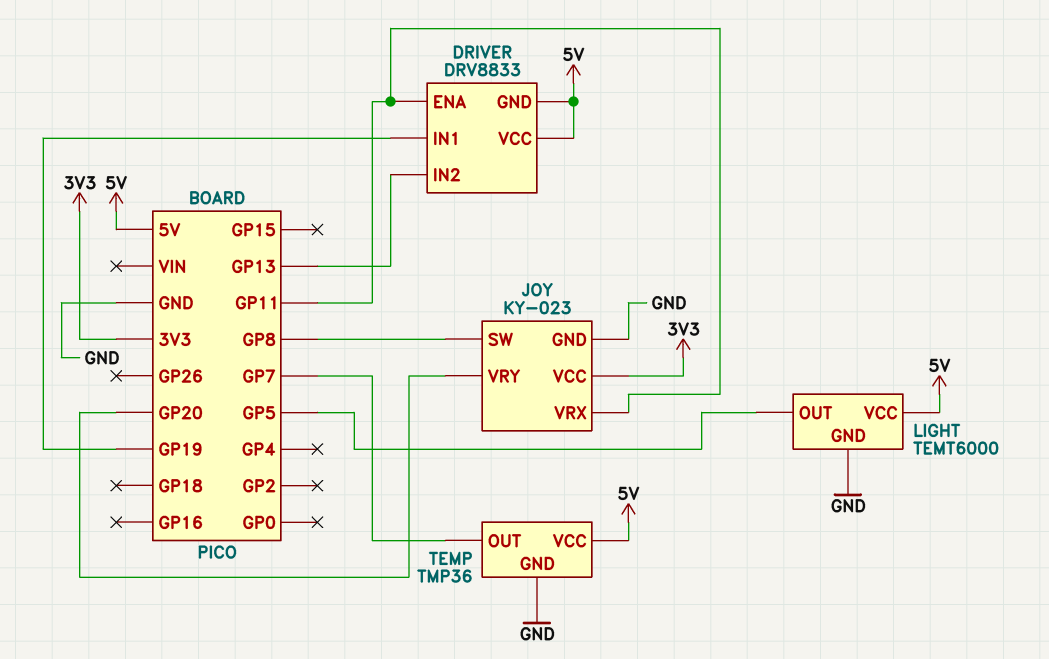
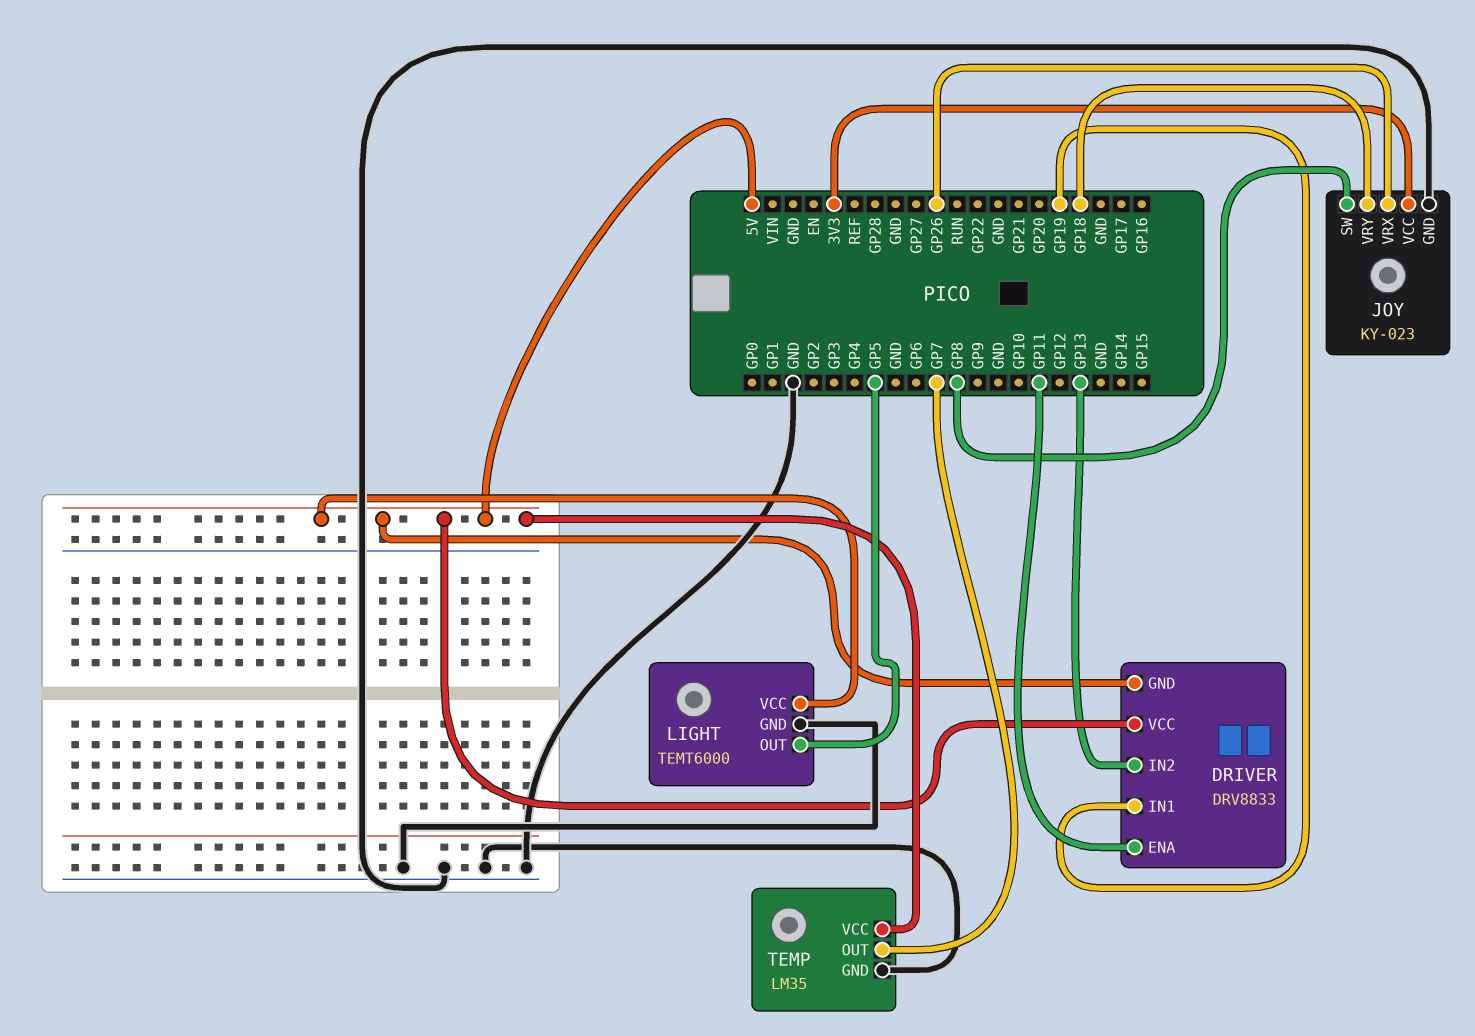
JOY pin VRX: GP11 -> GP26
JOY pin VRY: GP20 -> GP18
TEMP: TMP36 -> LM35

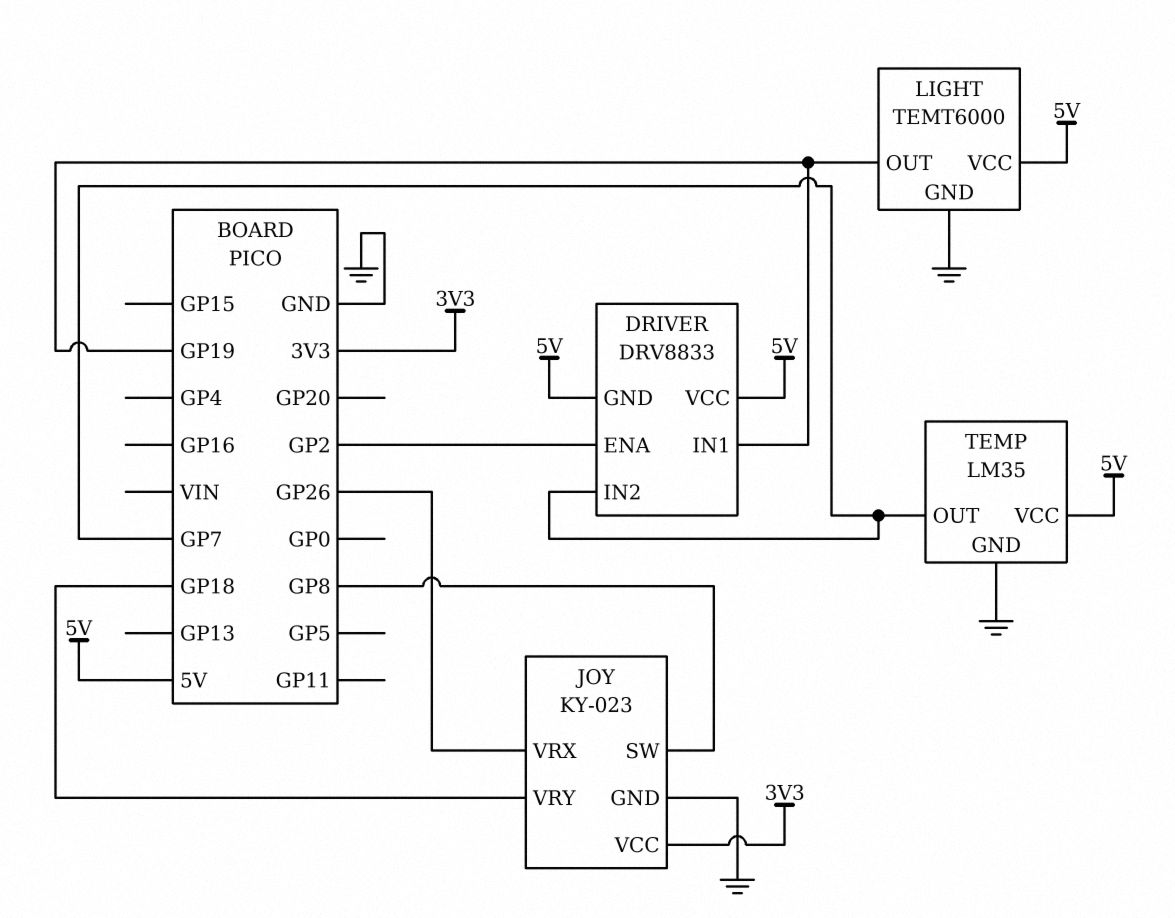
DRIVER pin ENA: GP11 -> GP2
DRIVER pin IN2: GP13 -> GP7
LIGHT pin OUT: GP5 -> GP19

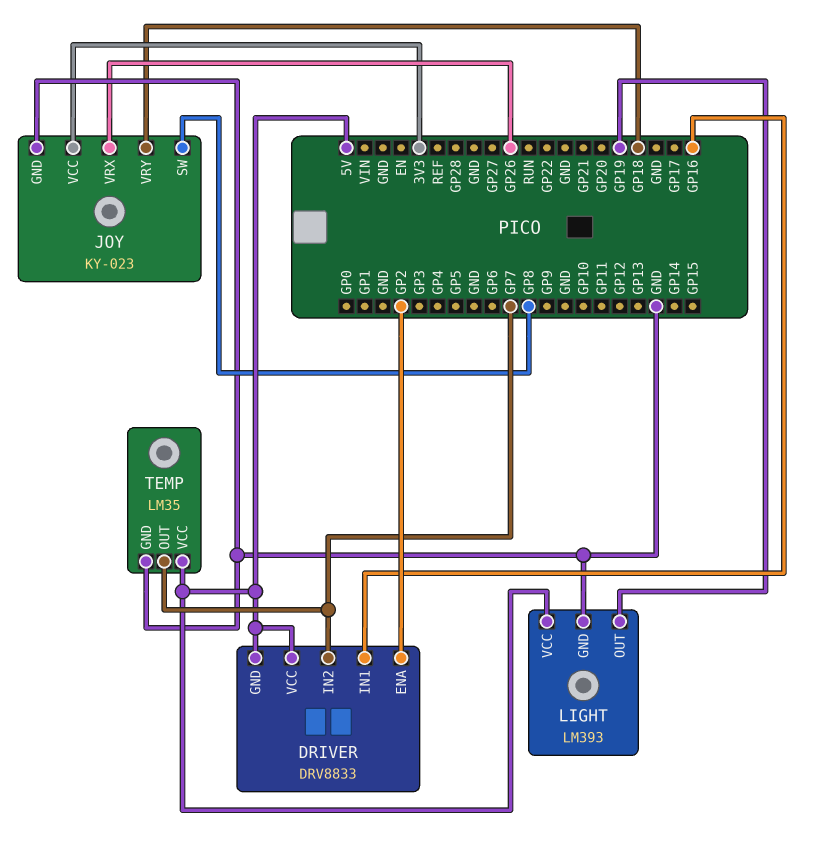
DRIVER pin IN1: GP19 -> GP16
LIGHT: TEMT6000 -> LM393

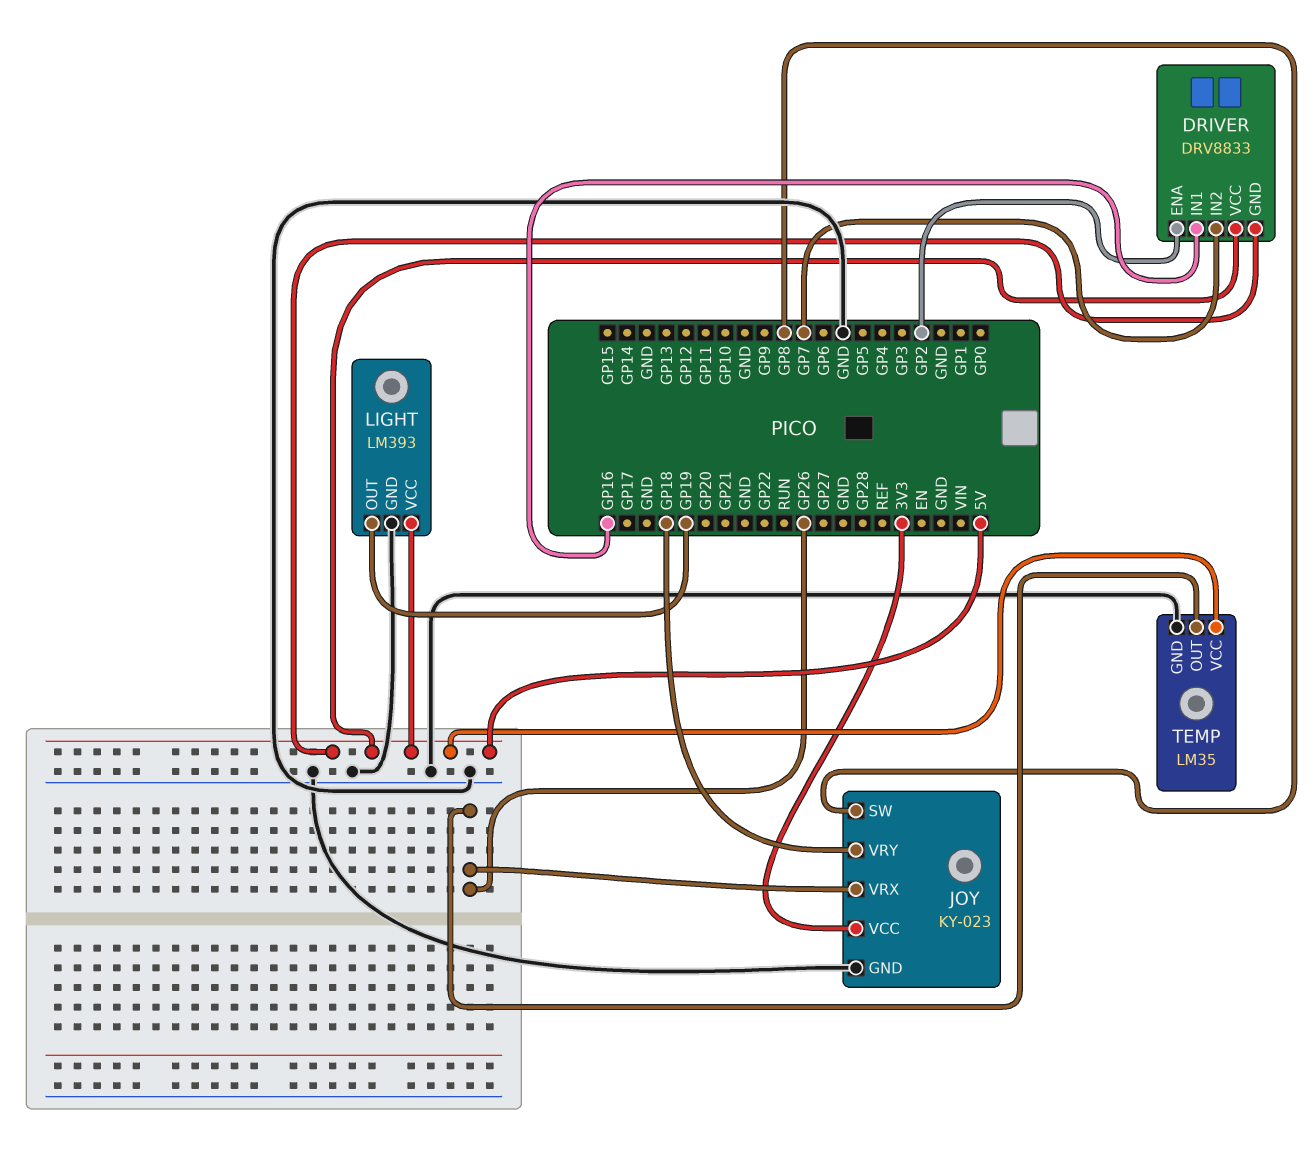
TEMP pin OUT: GP7 -> GP26

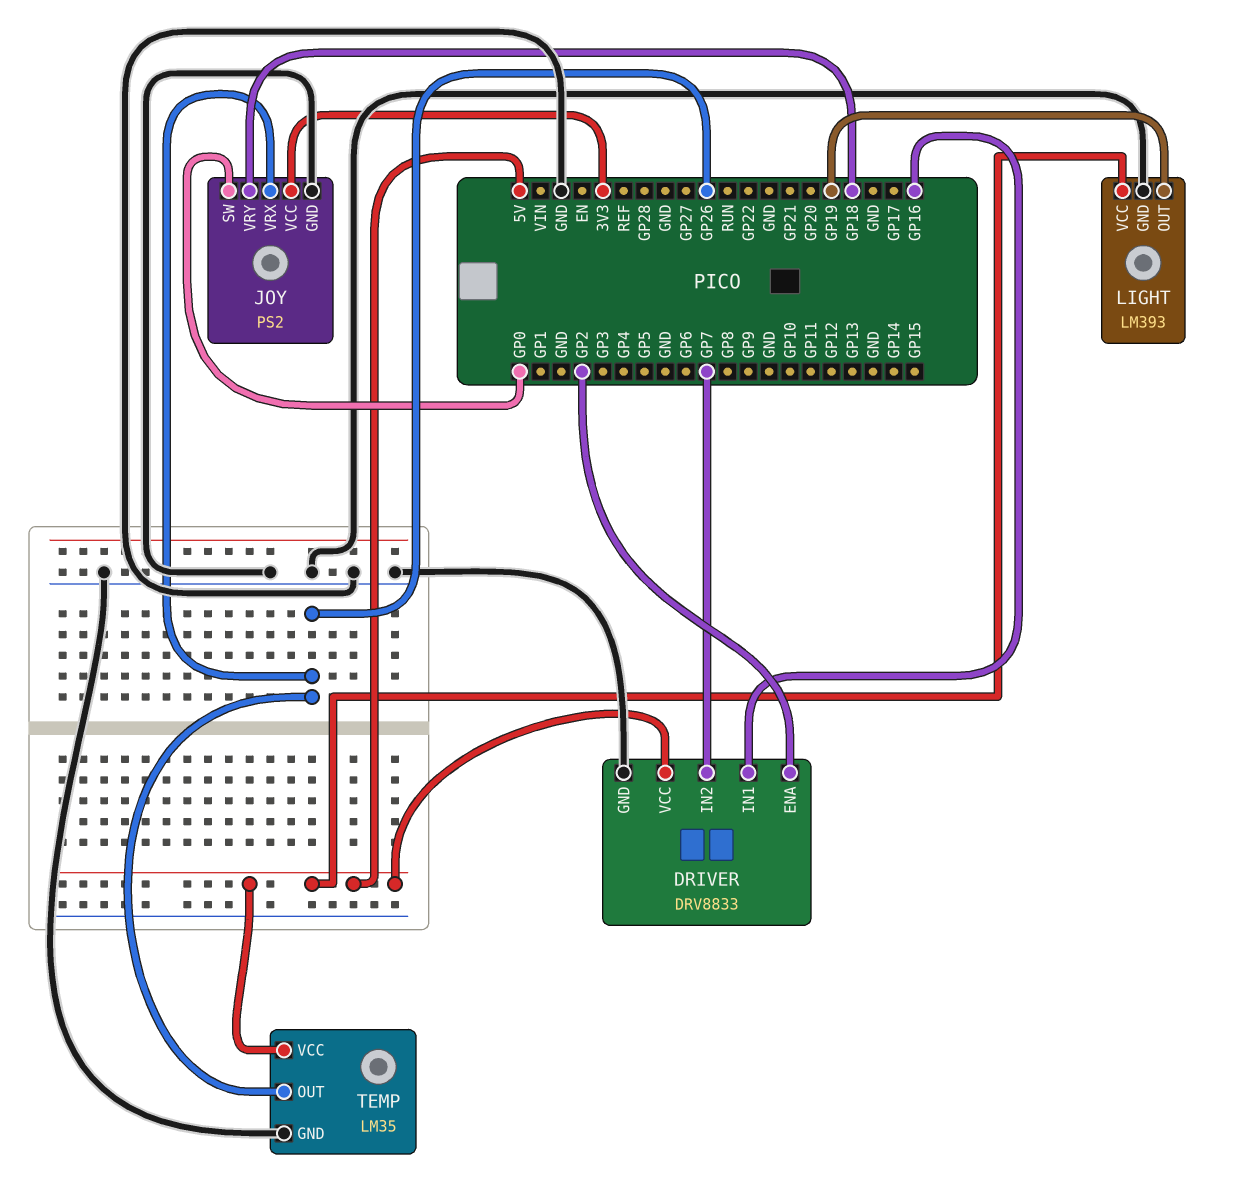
DRIVER pin GND: 5V -> GND
JOY: KY-023 -> PS2
JOY pin SW: GP8 -> GP0

